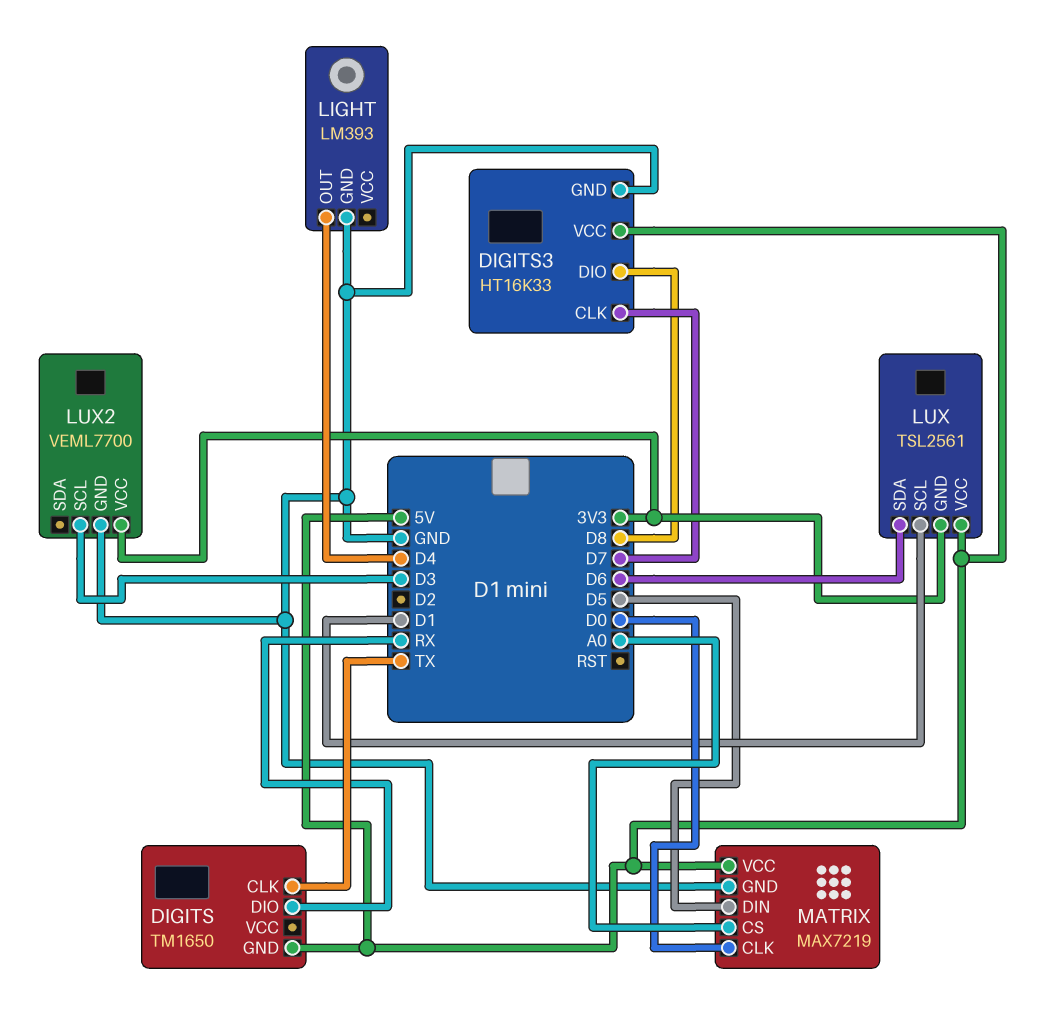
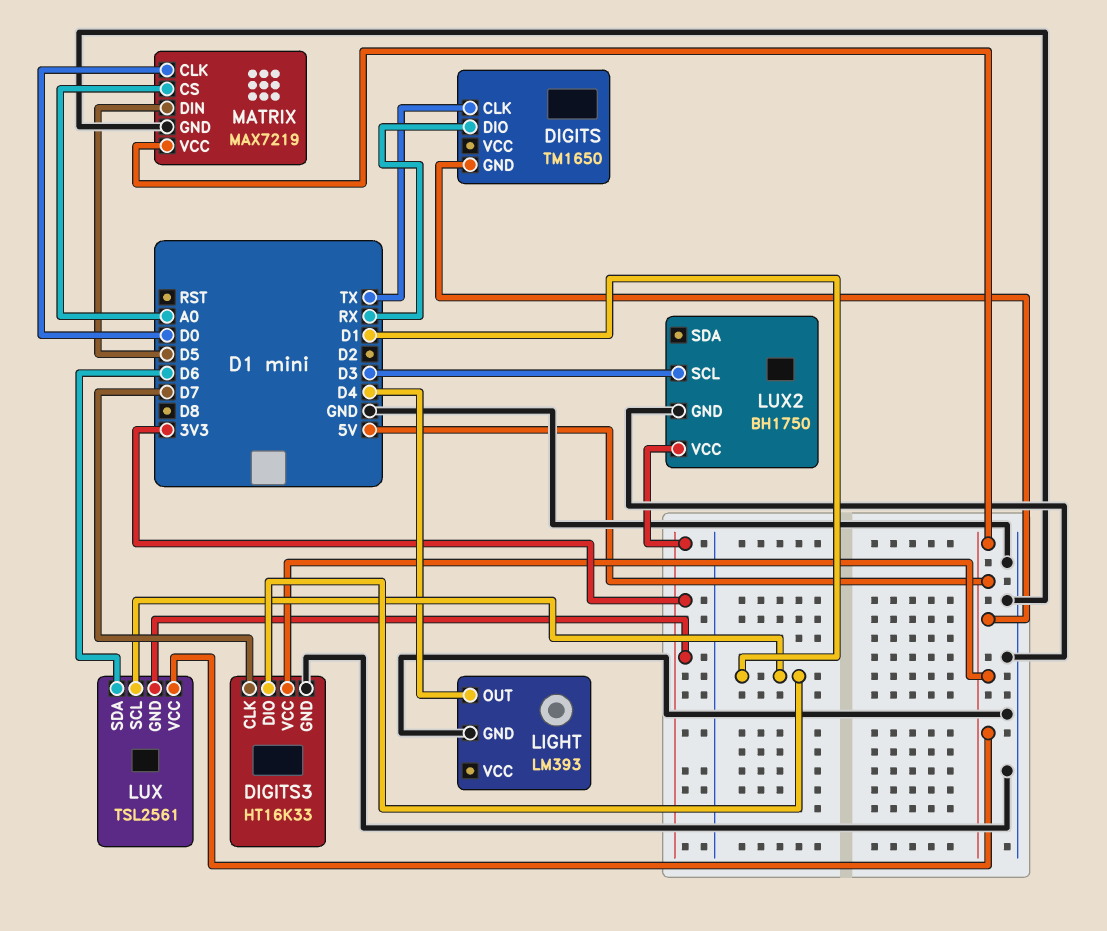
DIGITS3 pin DIO: D8 -> D1
LUX2: VEML7700 -> BH1750

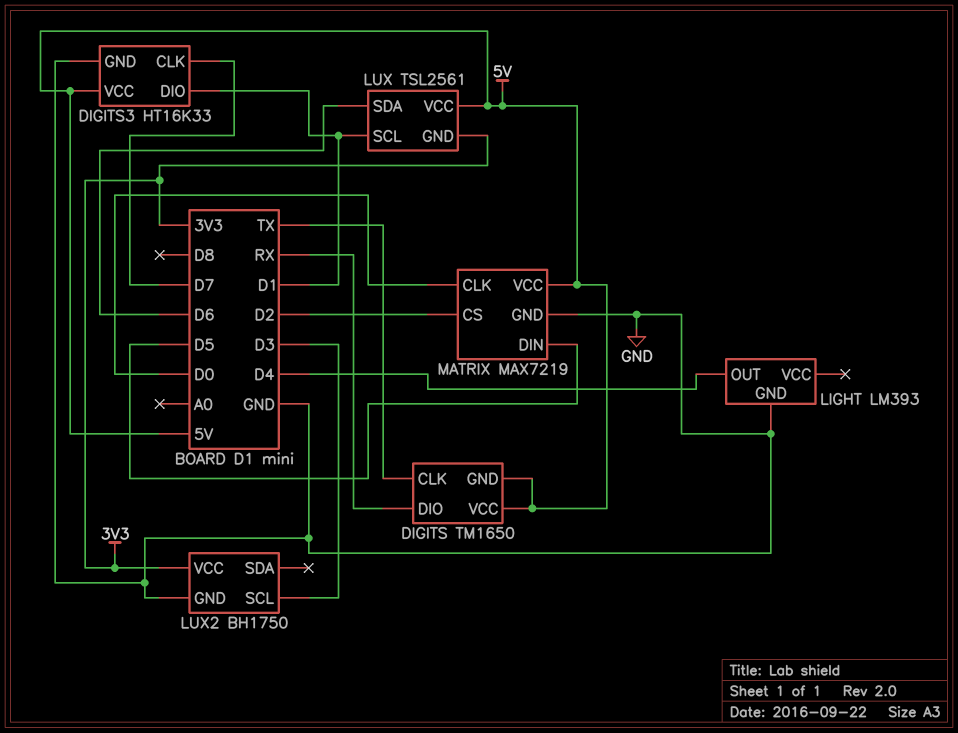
DIGITS pin VCC: none -> 5V
MATRIX pin CS: A0 -> D2

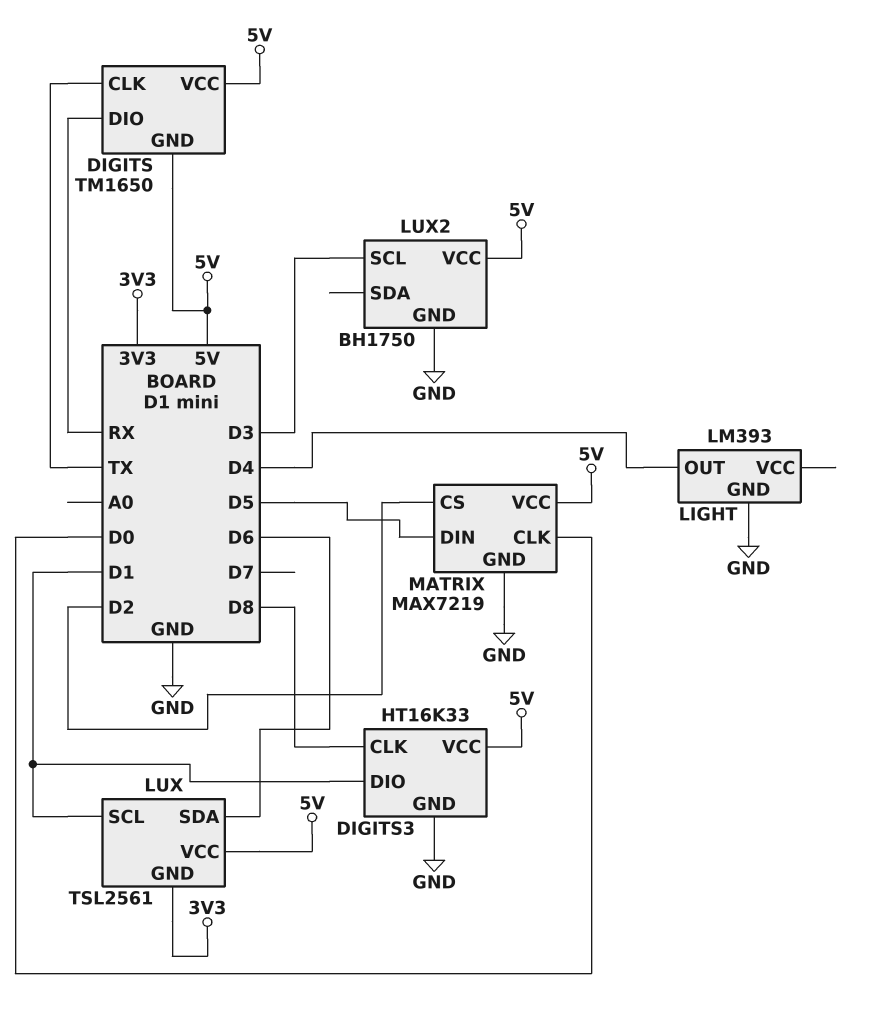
DIGITS3 pin CLK: D7 -> D8
LUX2 pin VCC: 3V3 -> 5V

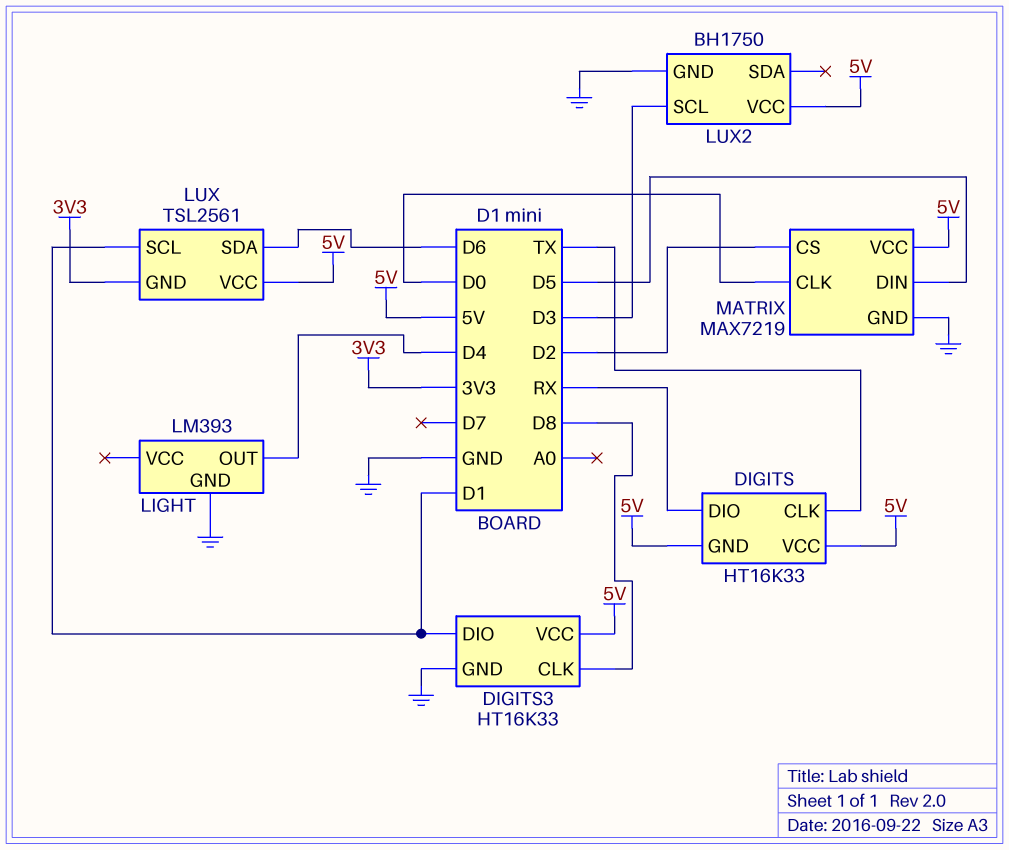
DIGITS: TM1650 -> HT16K33

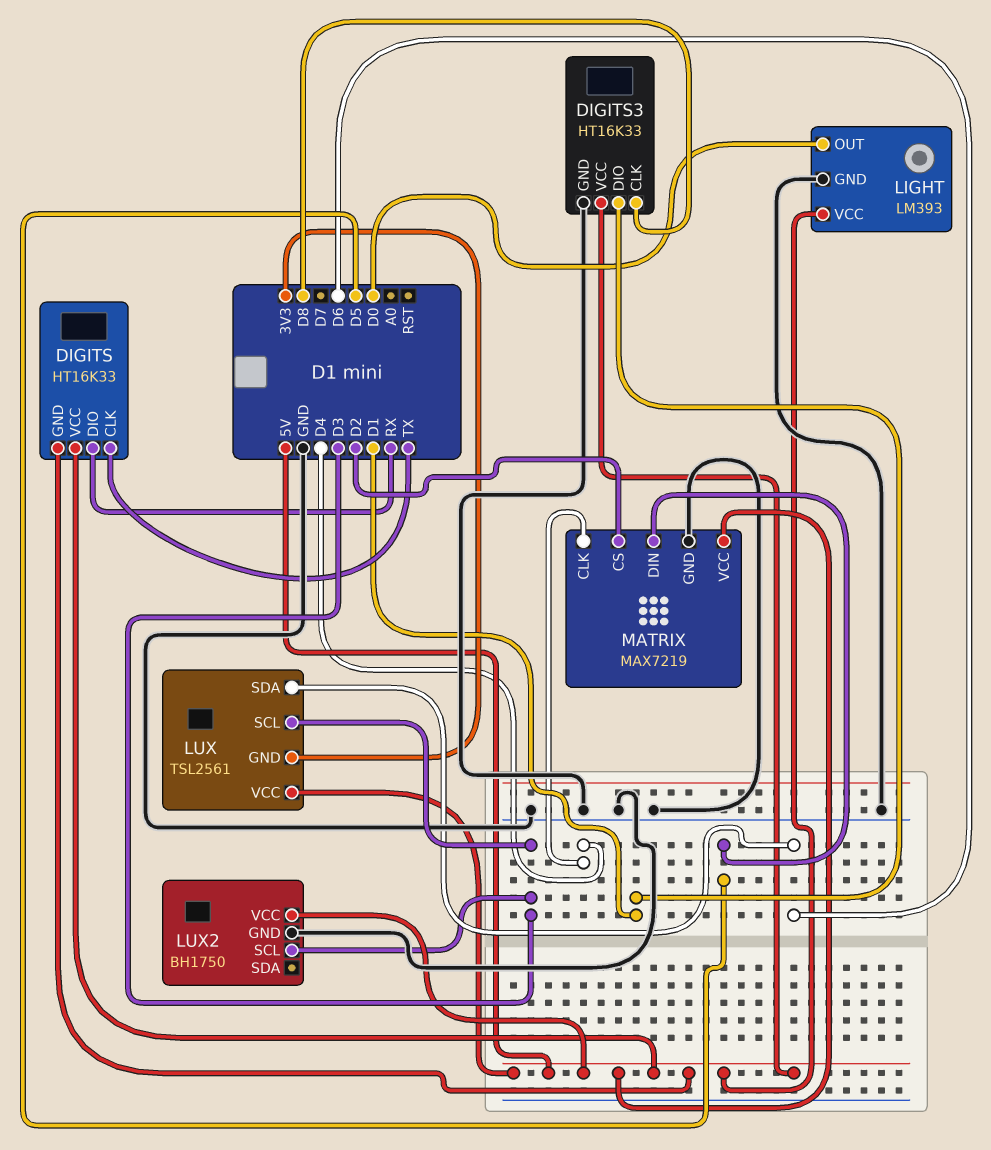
LIGHT pin OUT: D4 -> D0
LIGHT pin VCC: none -> 5V
LUX pin SCL: D1 -> D3
MATRIX pin CLK: D0 -> D4

